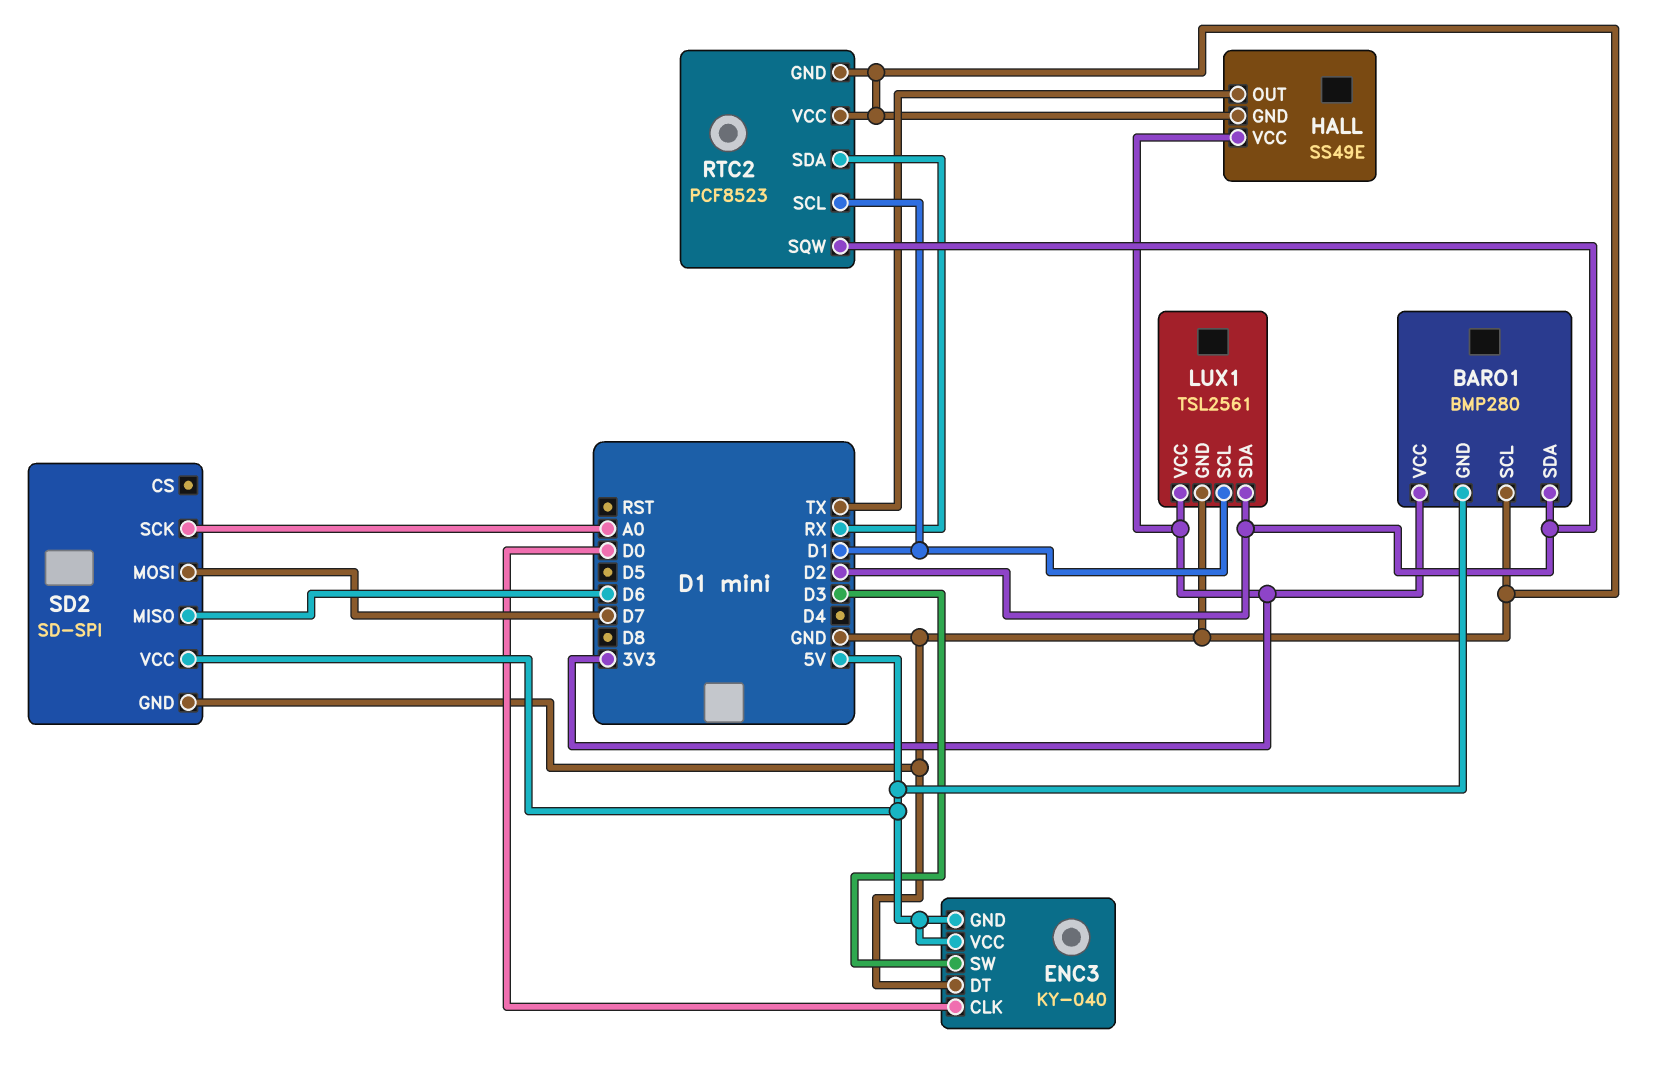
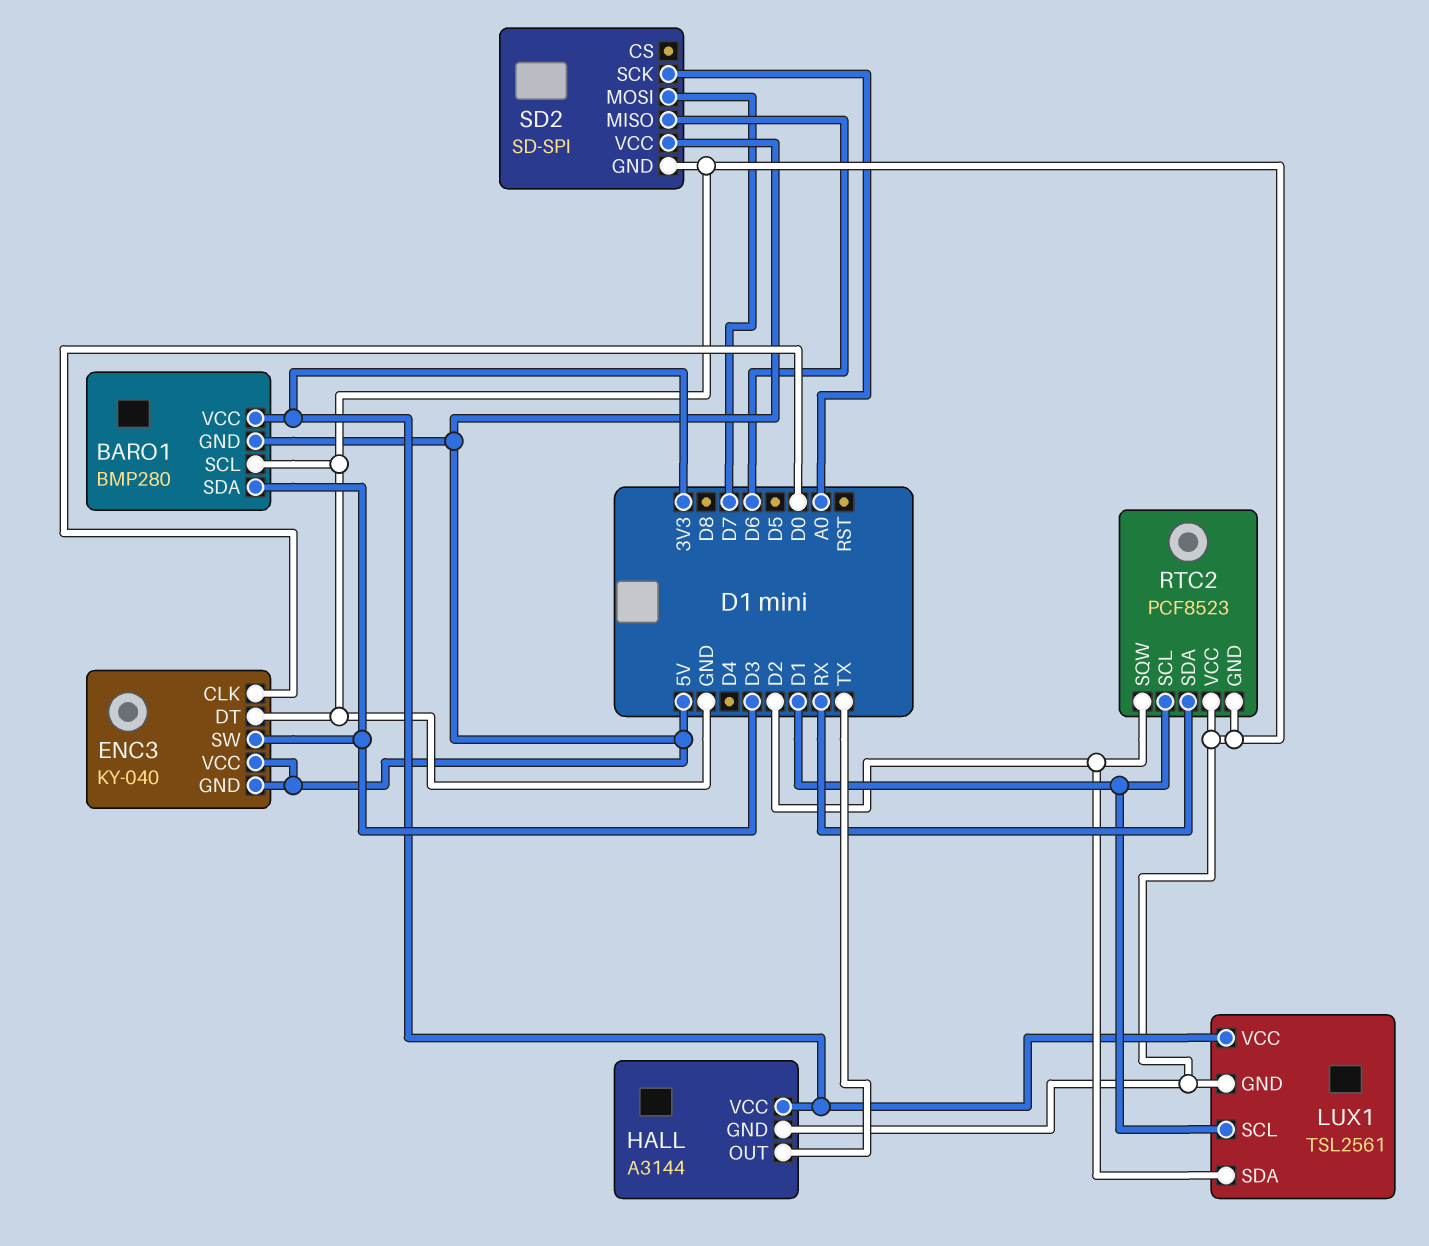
BARO1 pin SDA: D2 -> D3
HALL: SS49E -> A3144

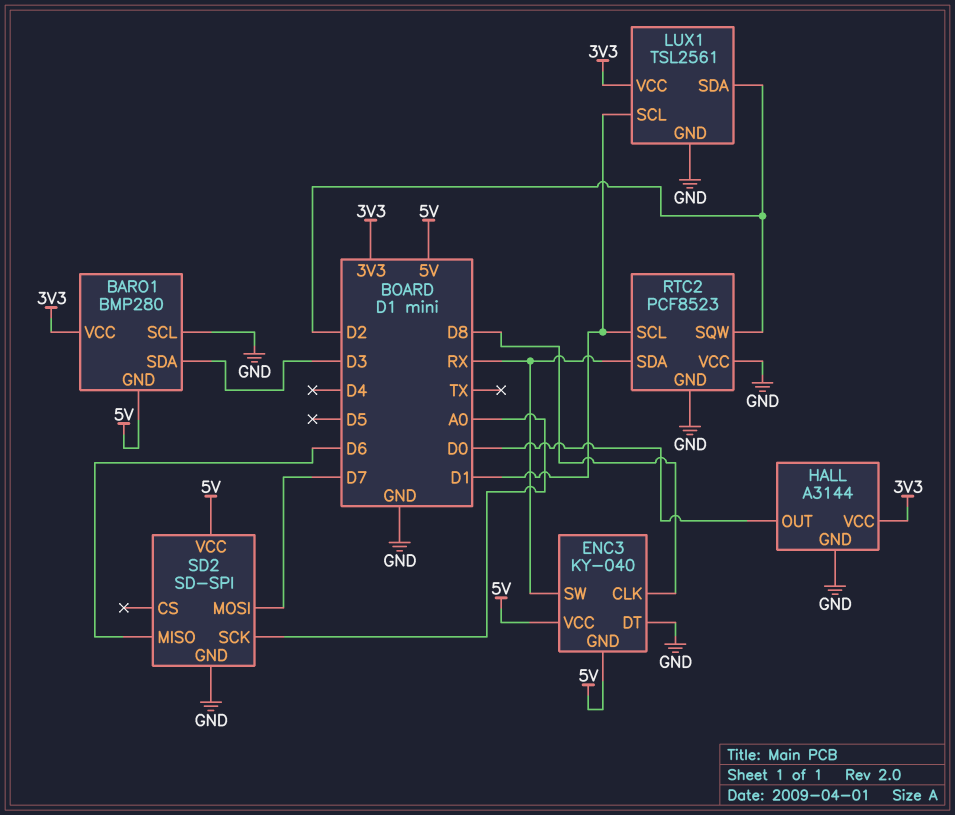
ENC3 pin CLK: D0 -> D8
ENC3 pin SW: D3 -> RX
HALL pin OUT: TX -> D0

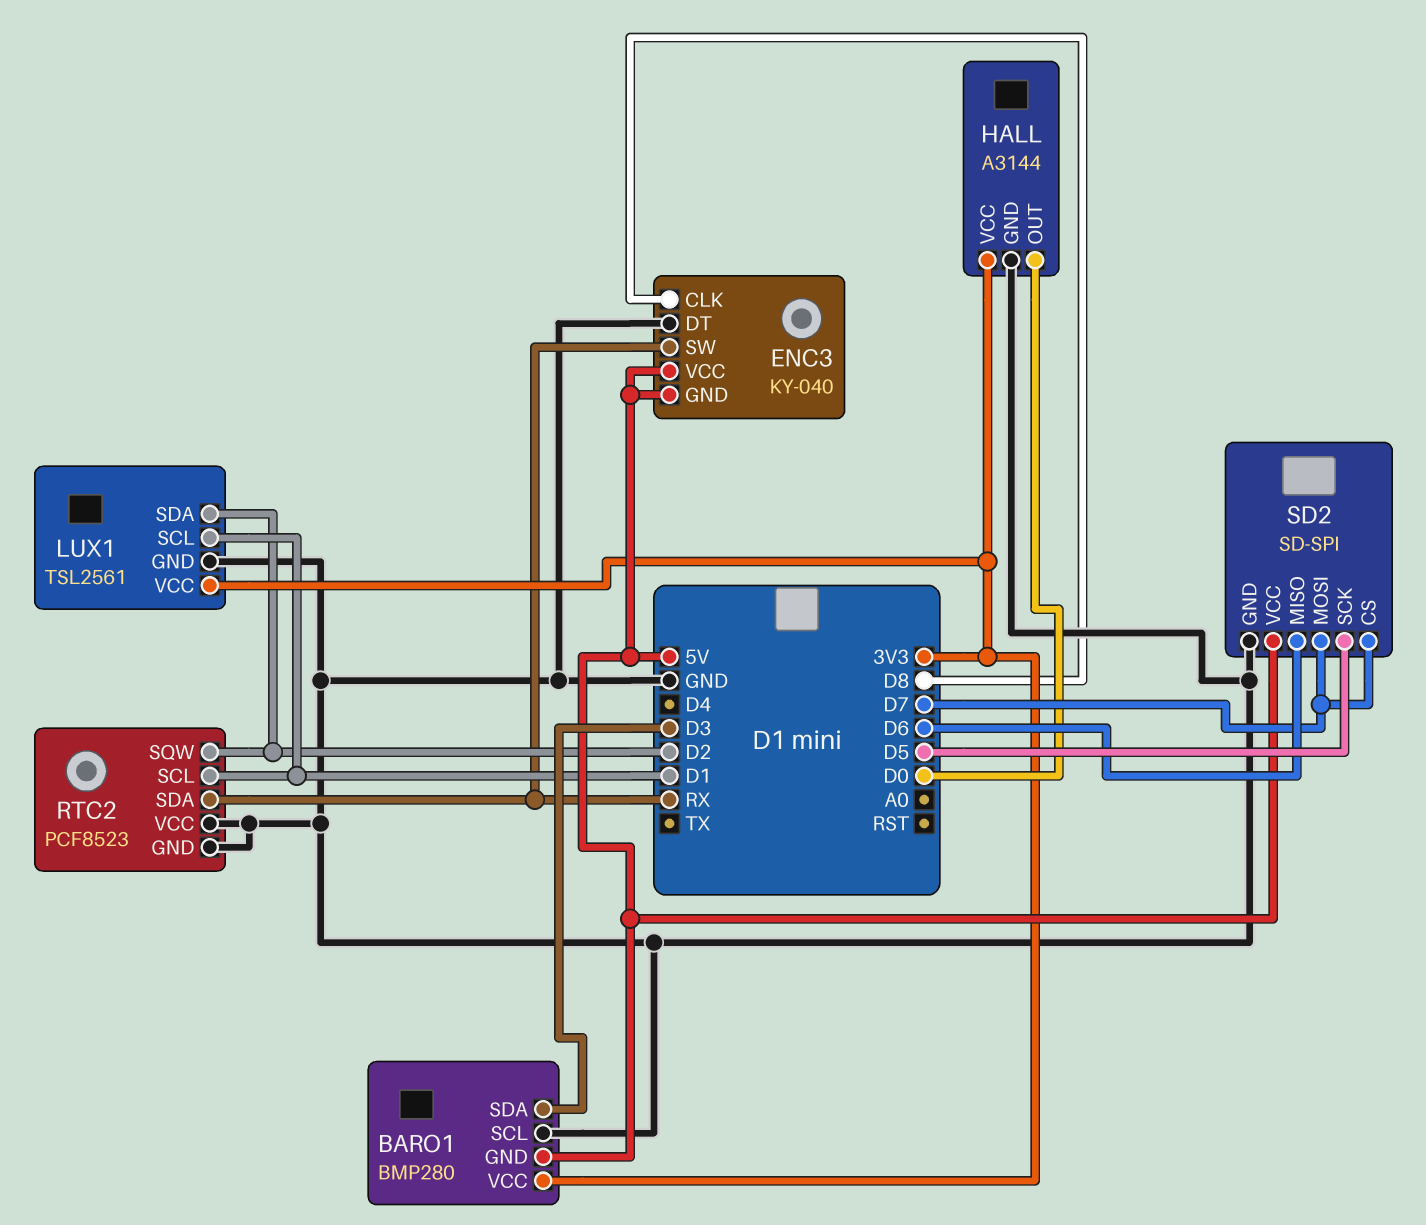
SD2 pin CS: none -> D7
SD2 pin SCK: A0 -> D5

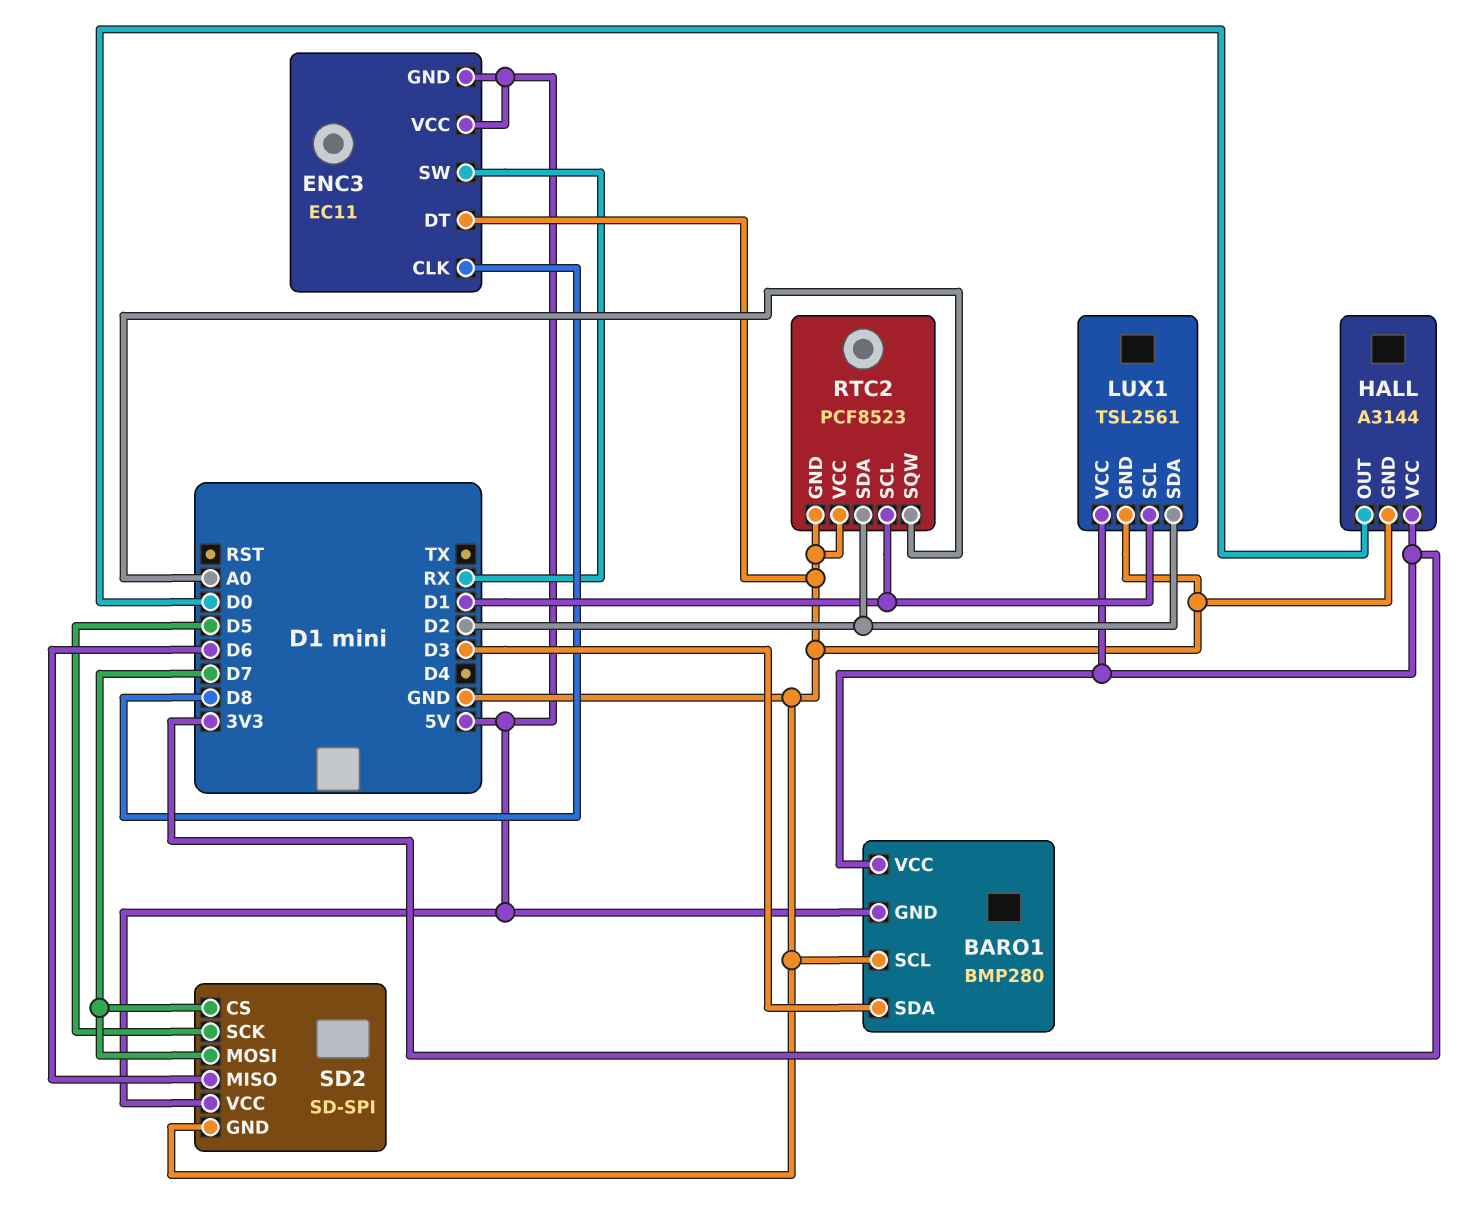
ENC3: KY-040 -> EC11
RTC2 pin SDA: RX -> D2
RTC2 pin SQW: D2 -> A0

